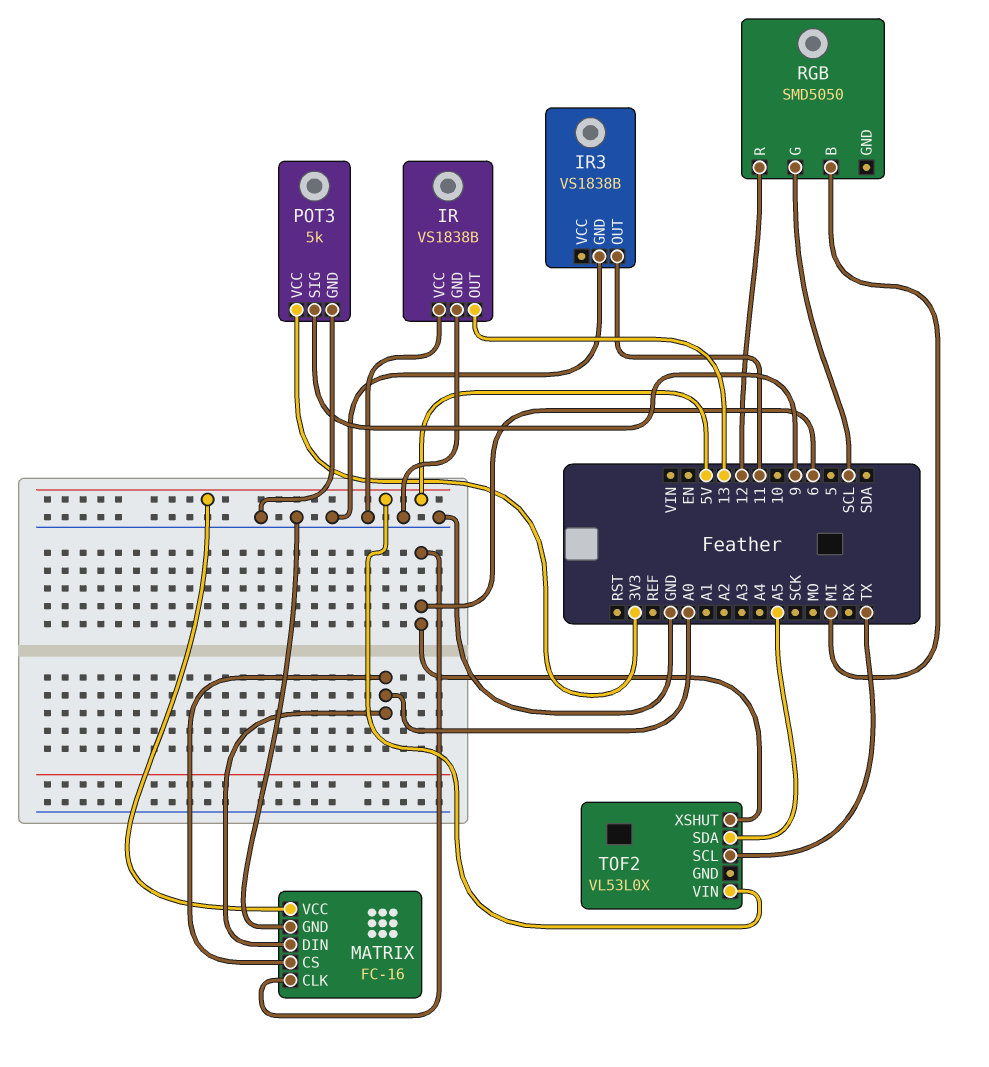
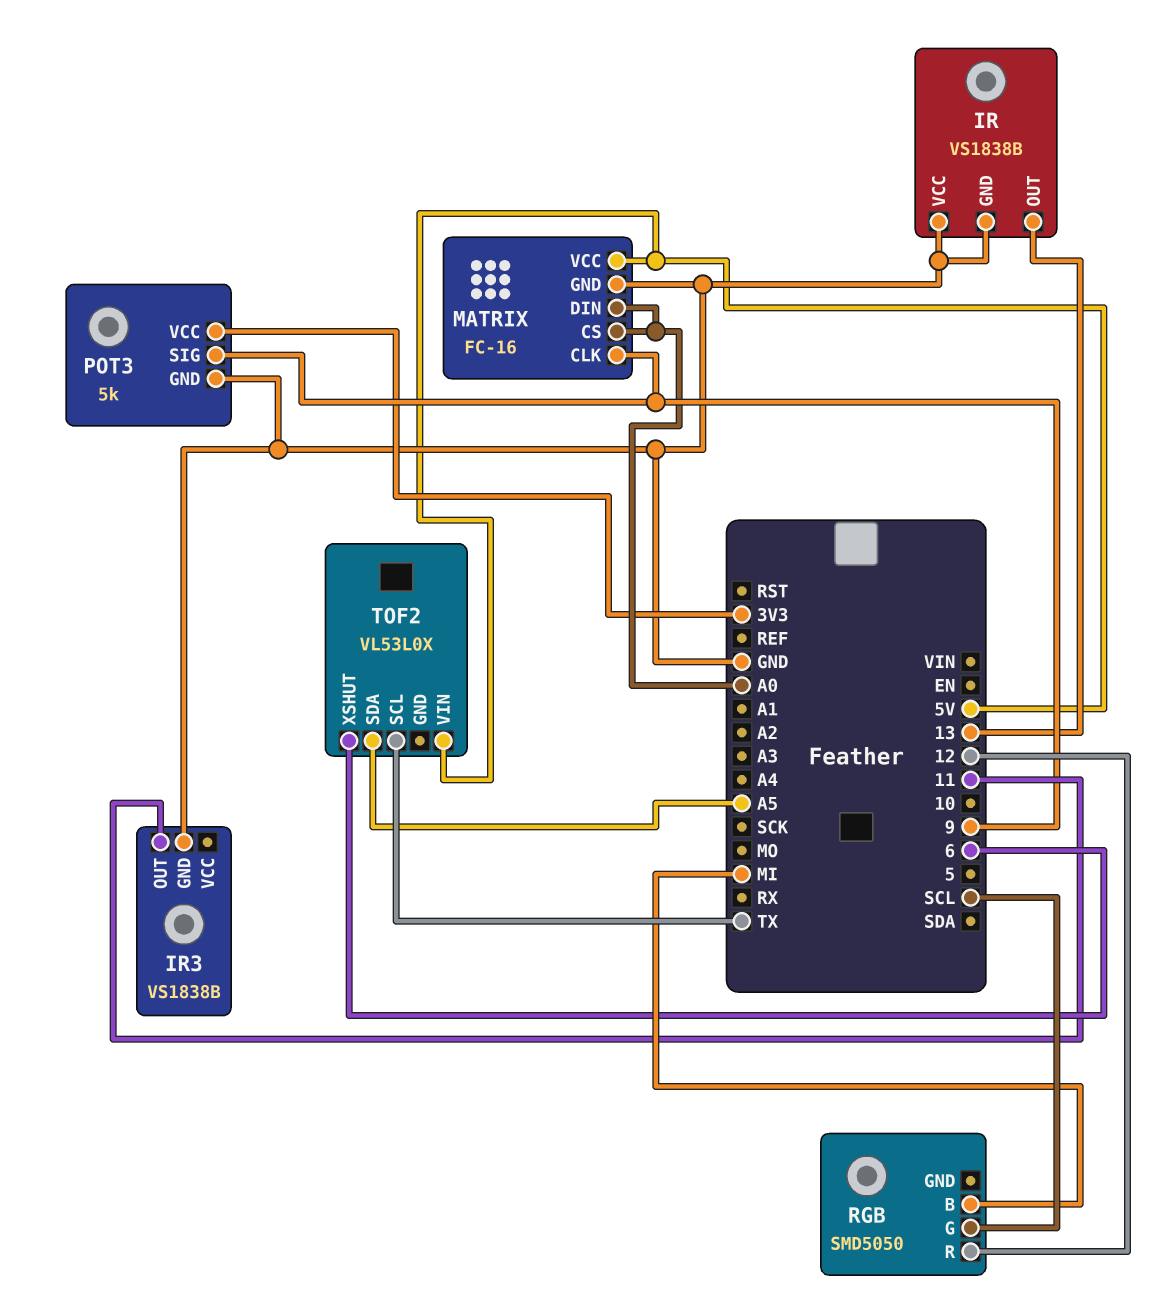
MATRIX pin CLK: 6 -> 9

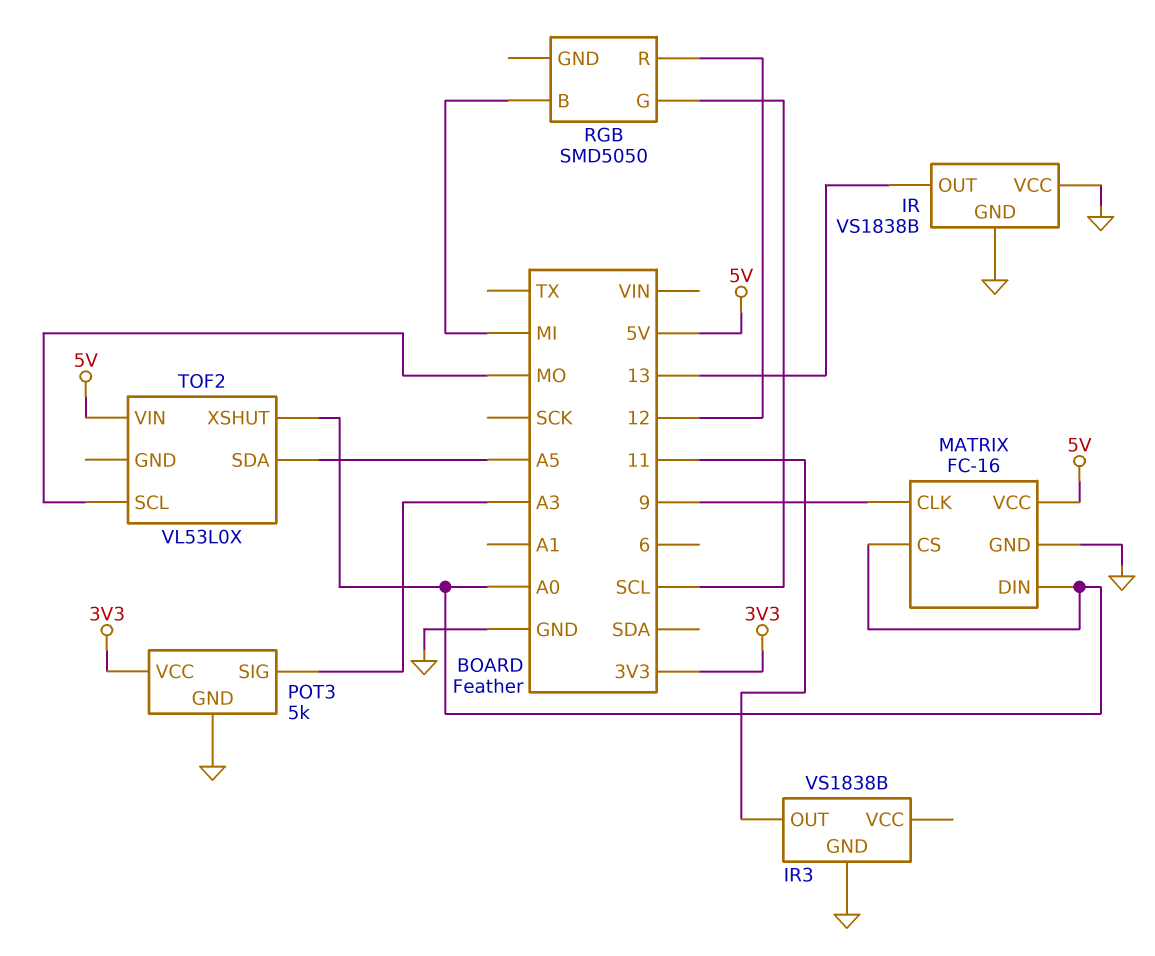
POT3 pin SIG: 9 -> A3
TOF2 pin SCL: TX -> MO
TOF2 pin XSHUT: 6 -> A0

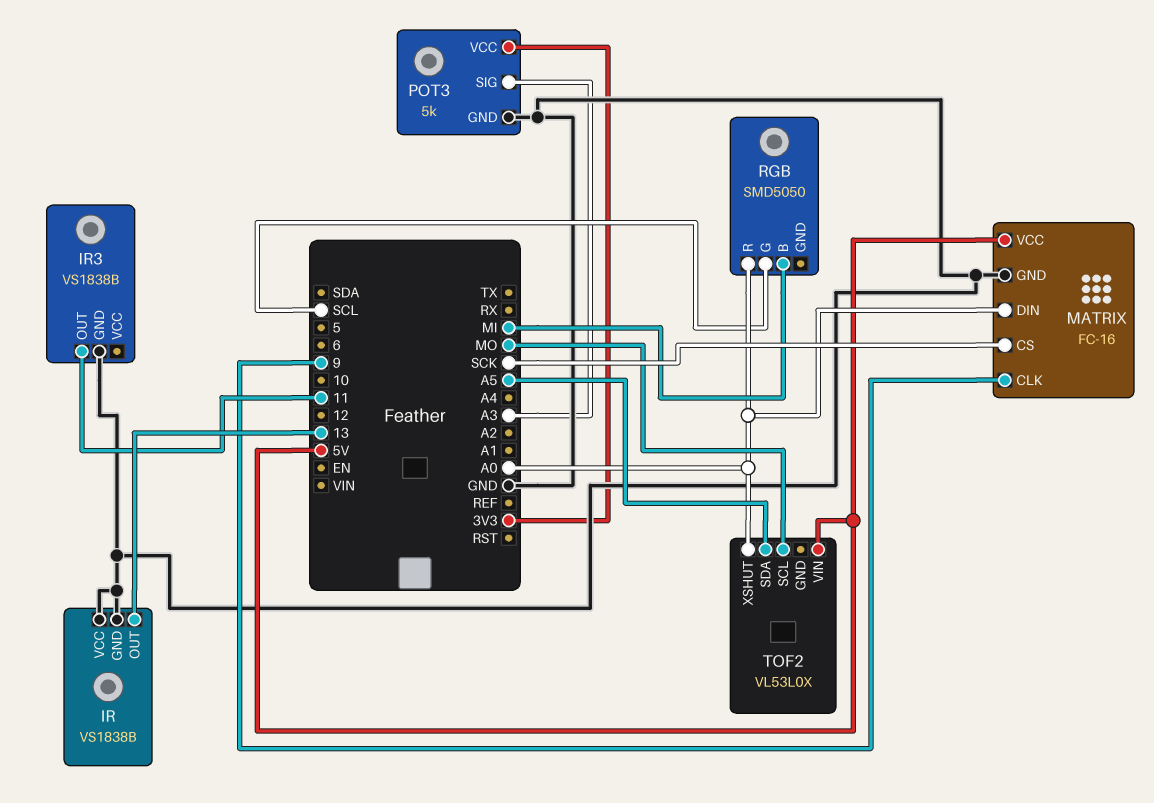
MATRIX pin CS: A0 -> SCK
RGB pin R: 12 -> A0

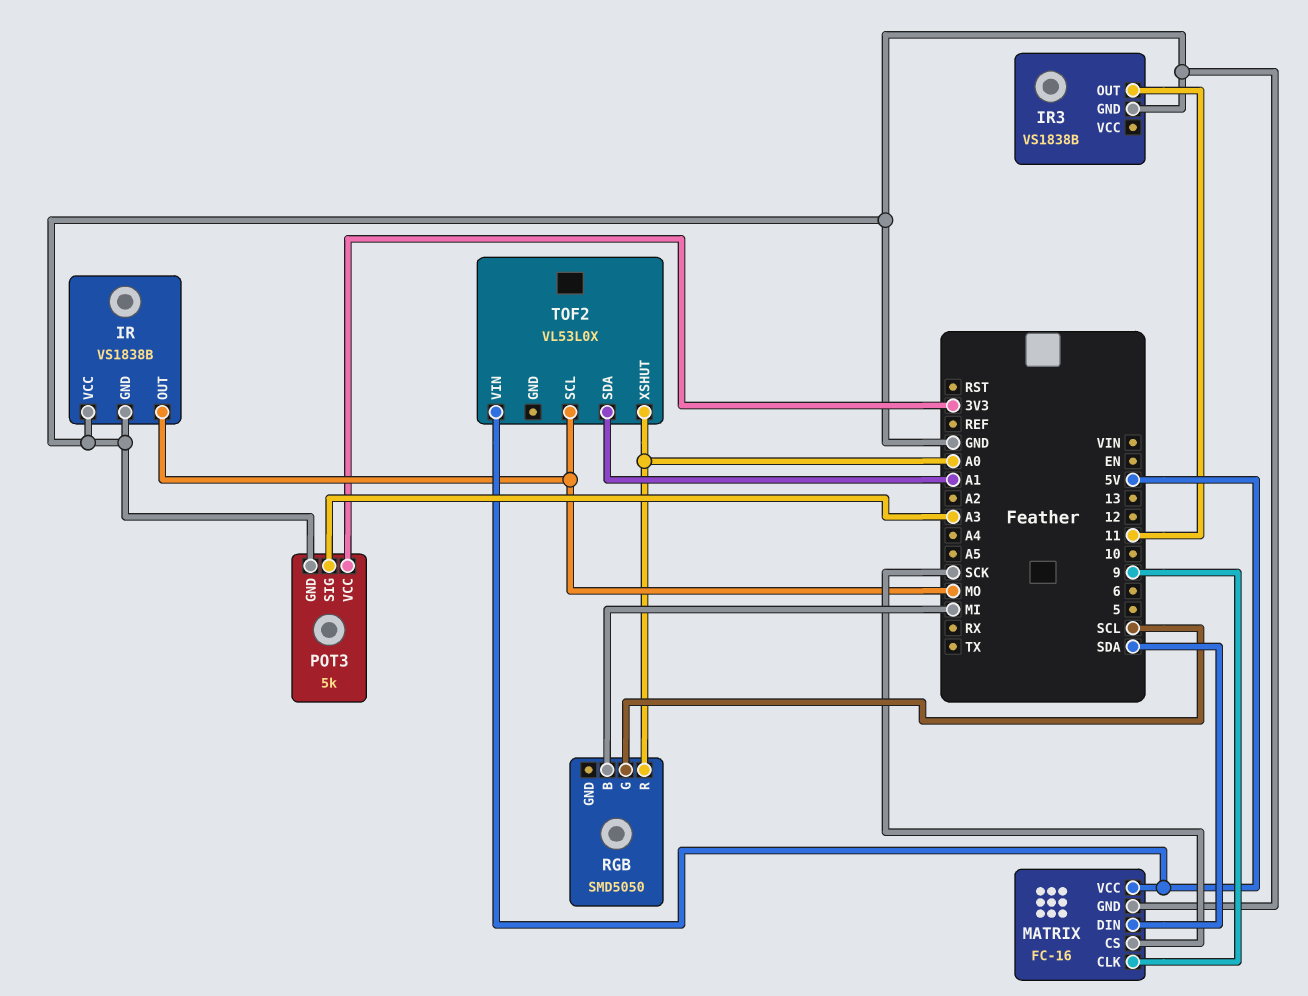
IR pin OUT: 13 -> MO
MATRIX pin DIN: A0 -> SDA
TOF2 pin SDA: A5 -> A1

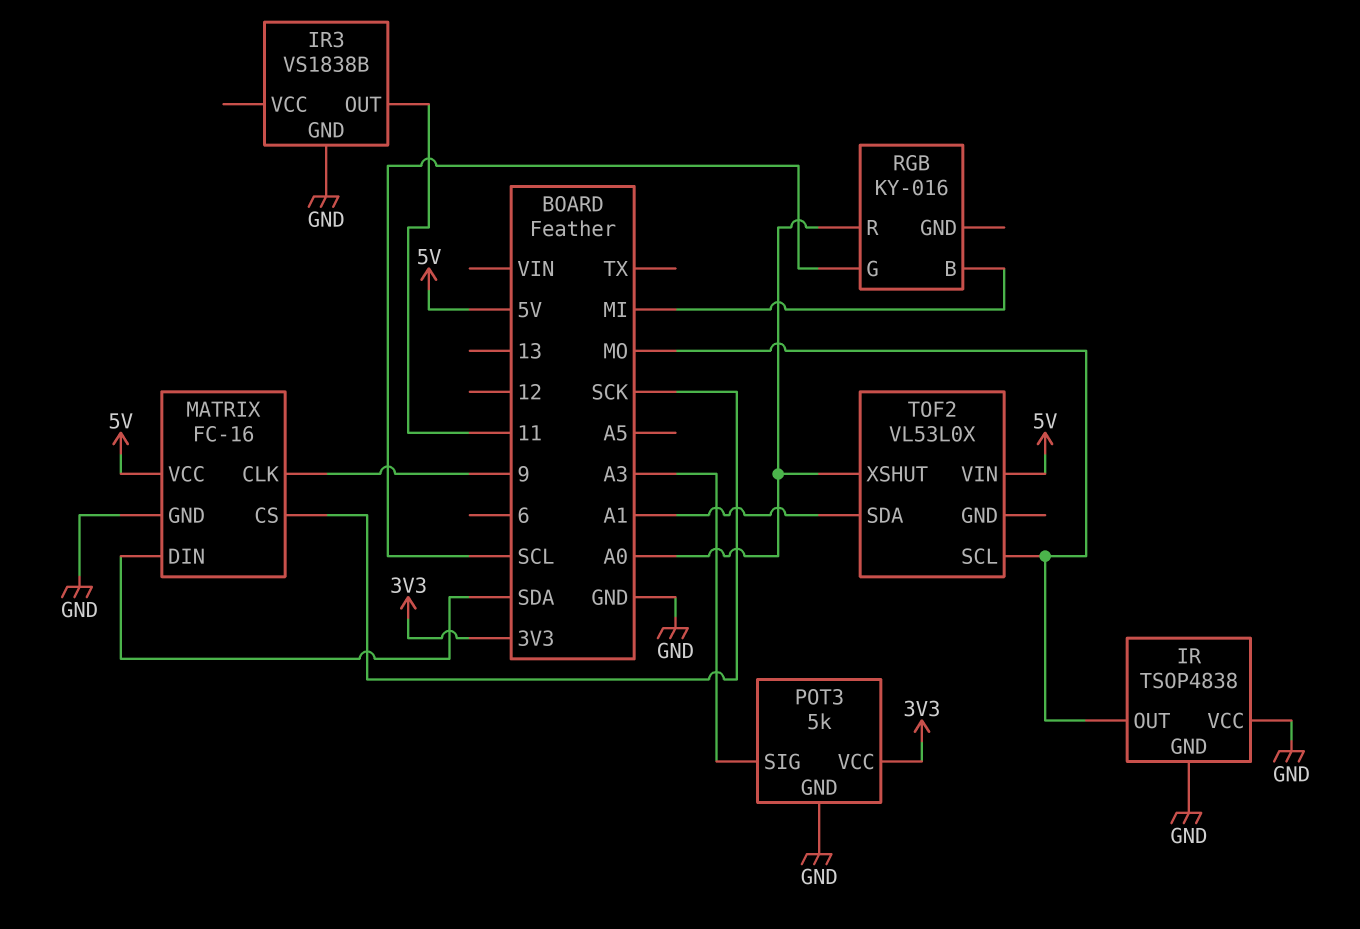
IR: VS1838B -> TSOP4838
RGB: SMD5050 -> KY-016

